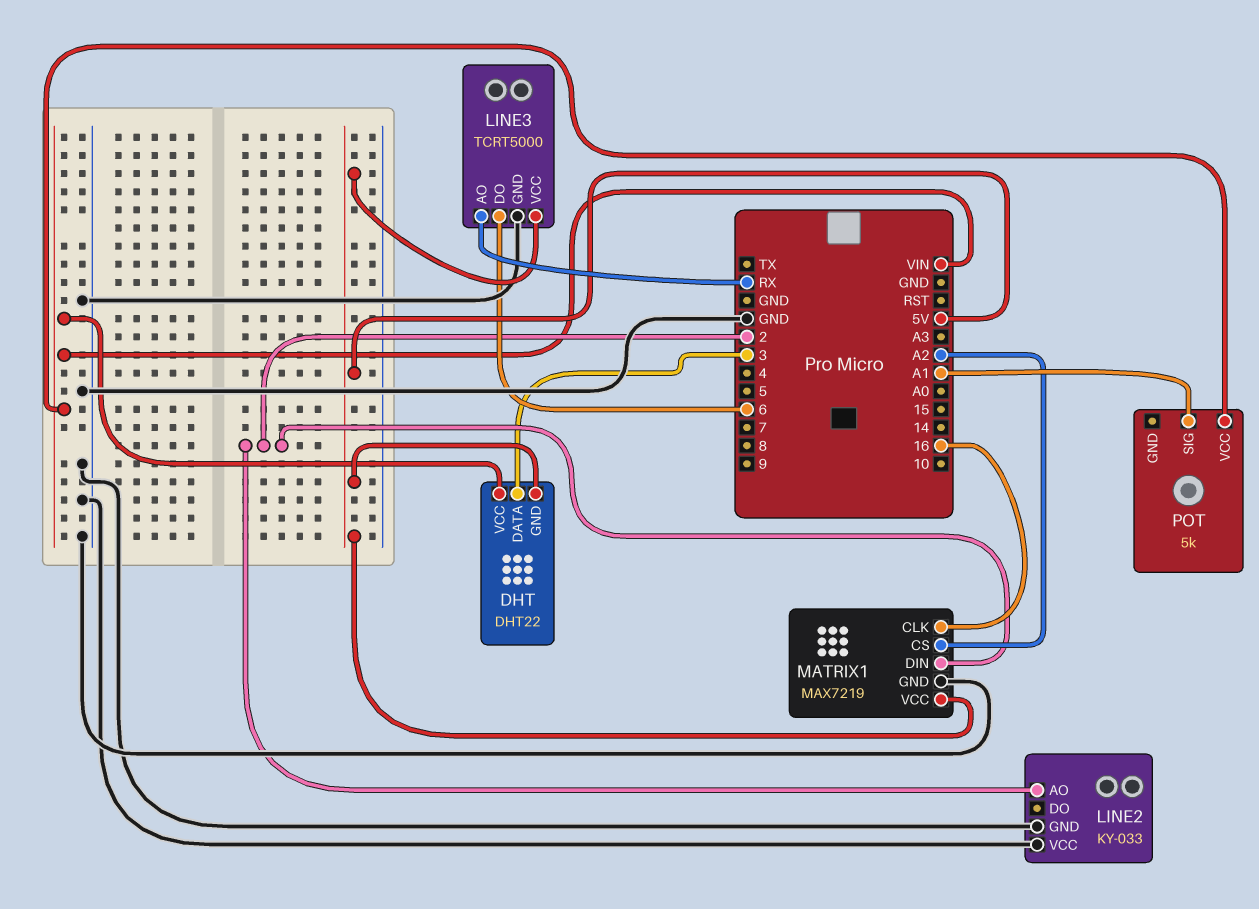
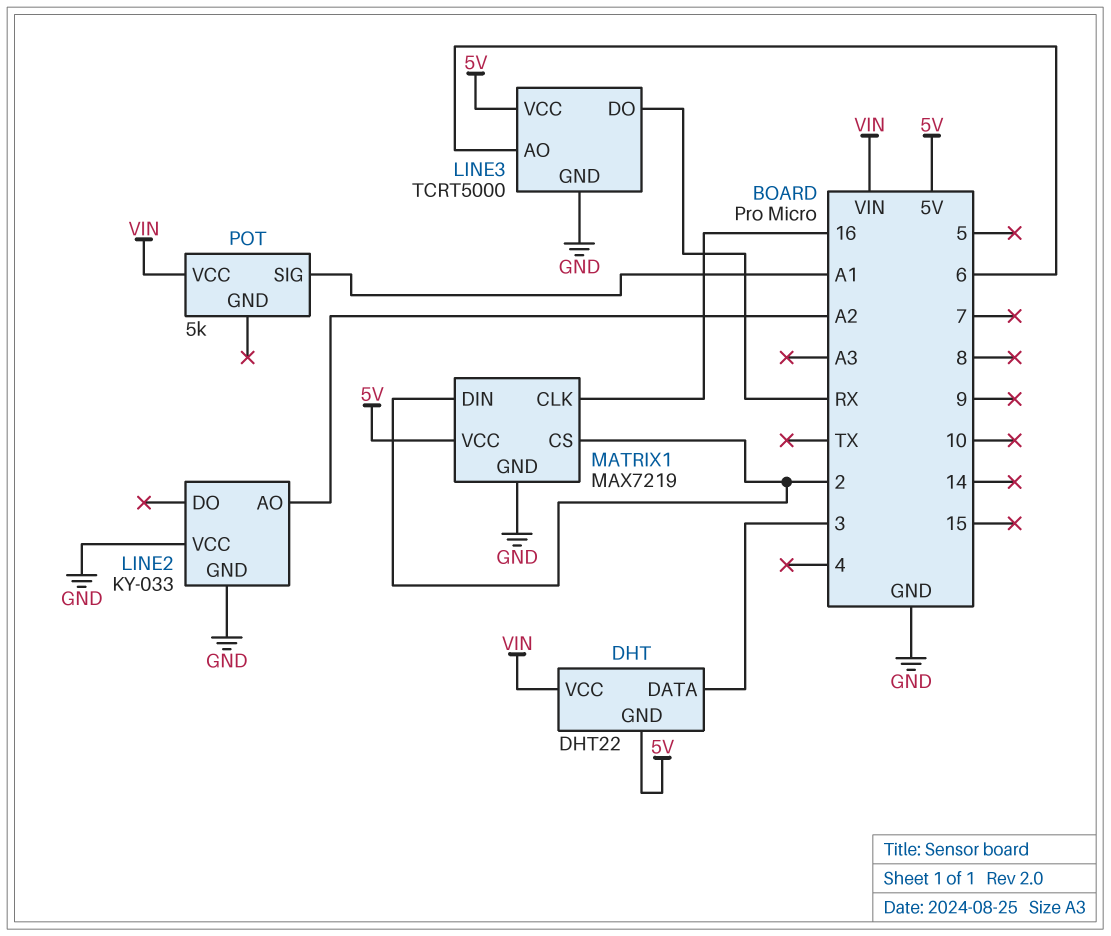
LINE2 pin AO: 2 -> A2
LINE3 pin AO: RX -> 6
LINE3 pin DO: 6 -> RX
MATRIX1 pin CS: A2 -> 2

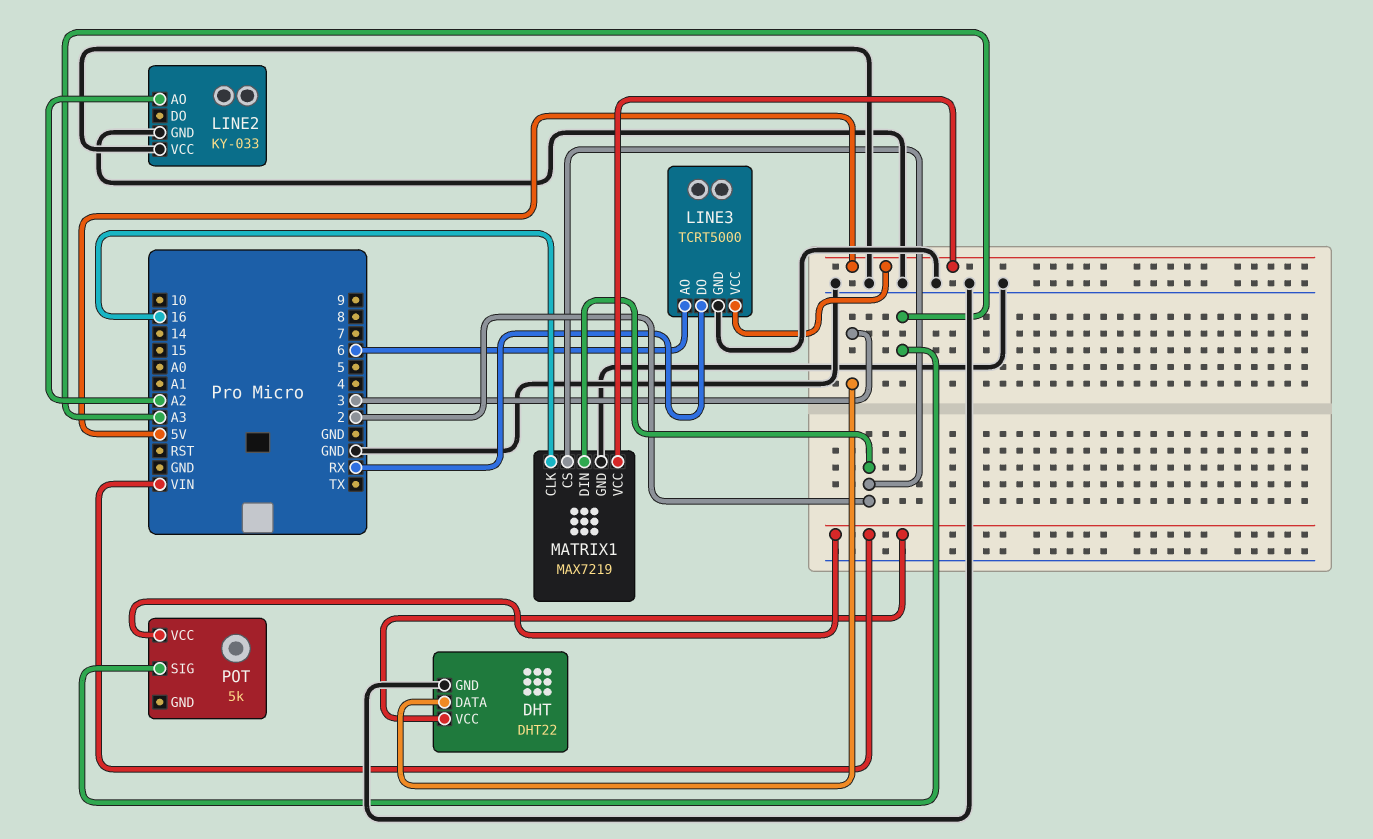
DHT pin GND: 5V -> GND
POT pin SIG: A1 -> A3

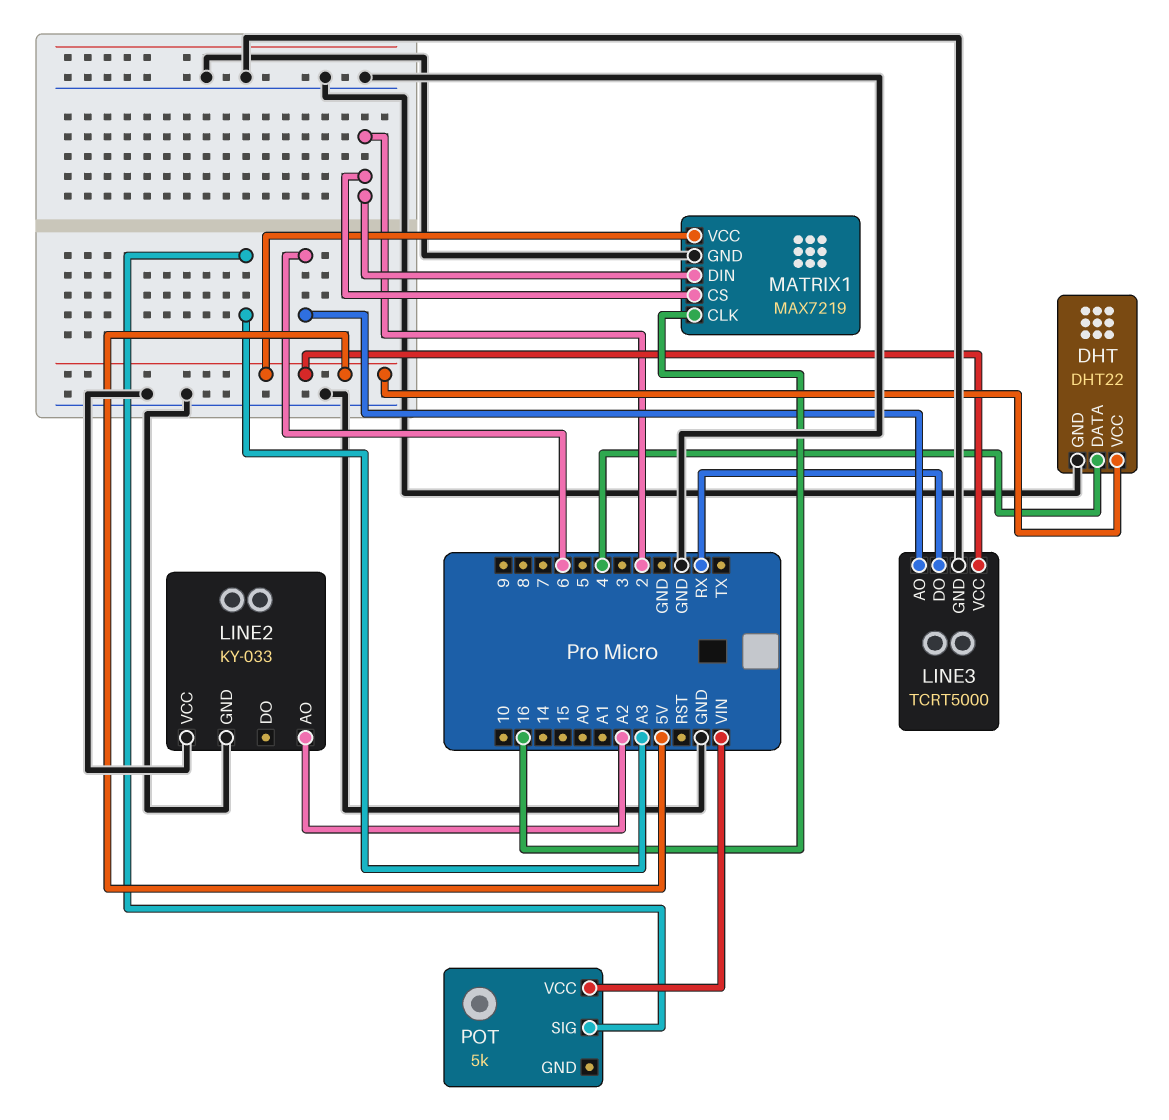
DHT pin DATA: 3 -> 4
DHT pin VCC: VIN -> 5V

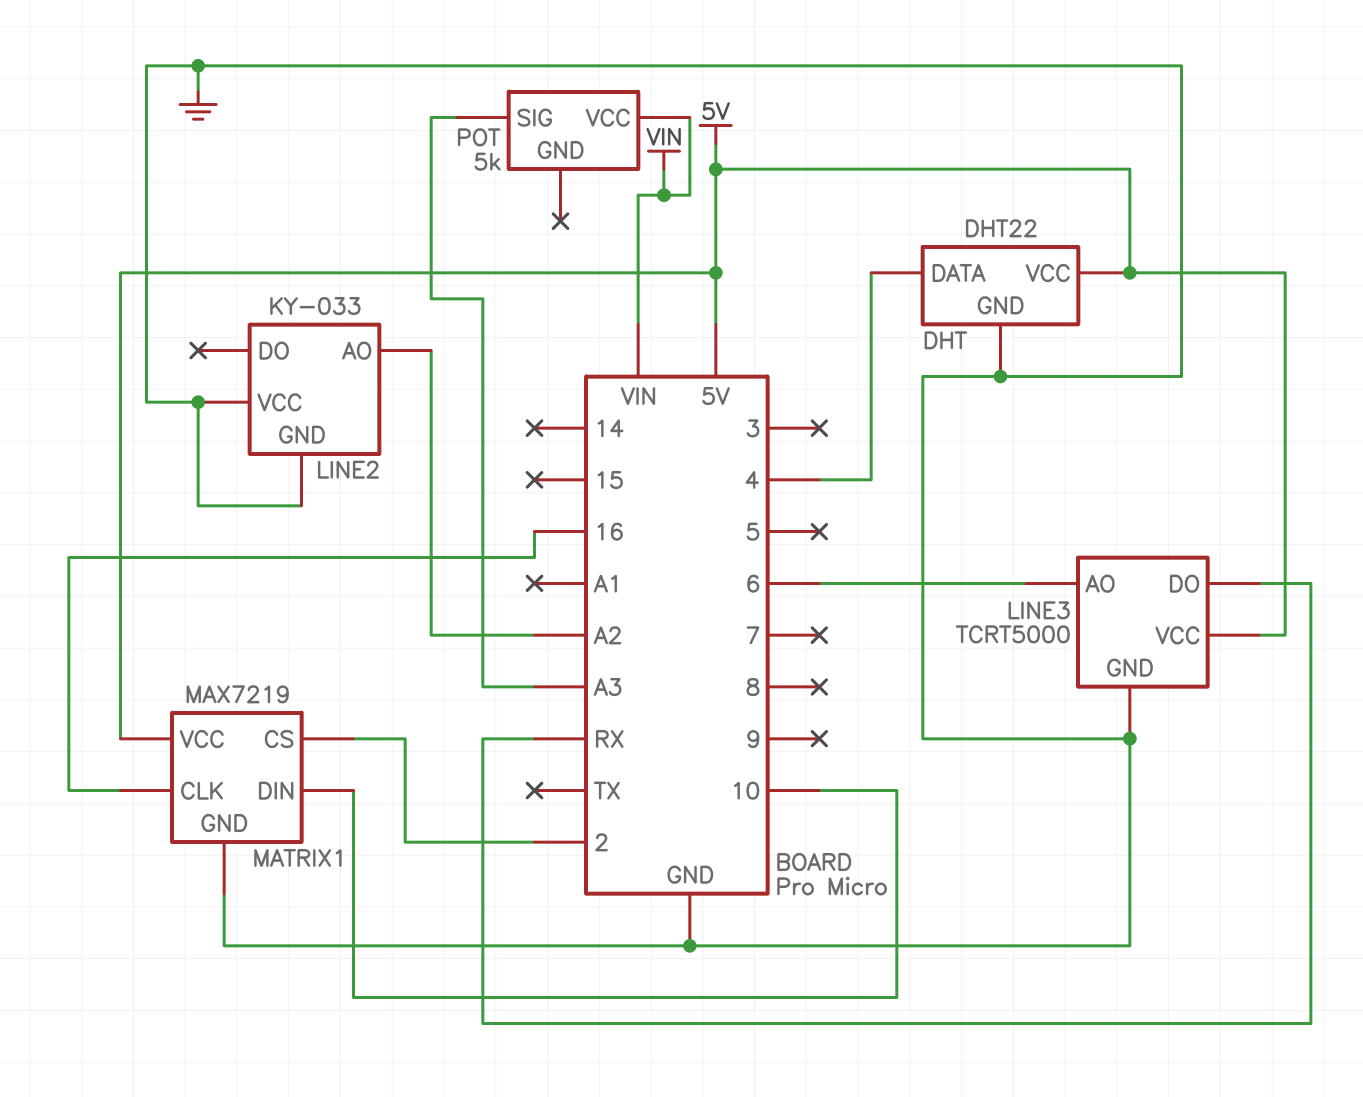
MATRIX1 pin DIN: 2 -> 10

